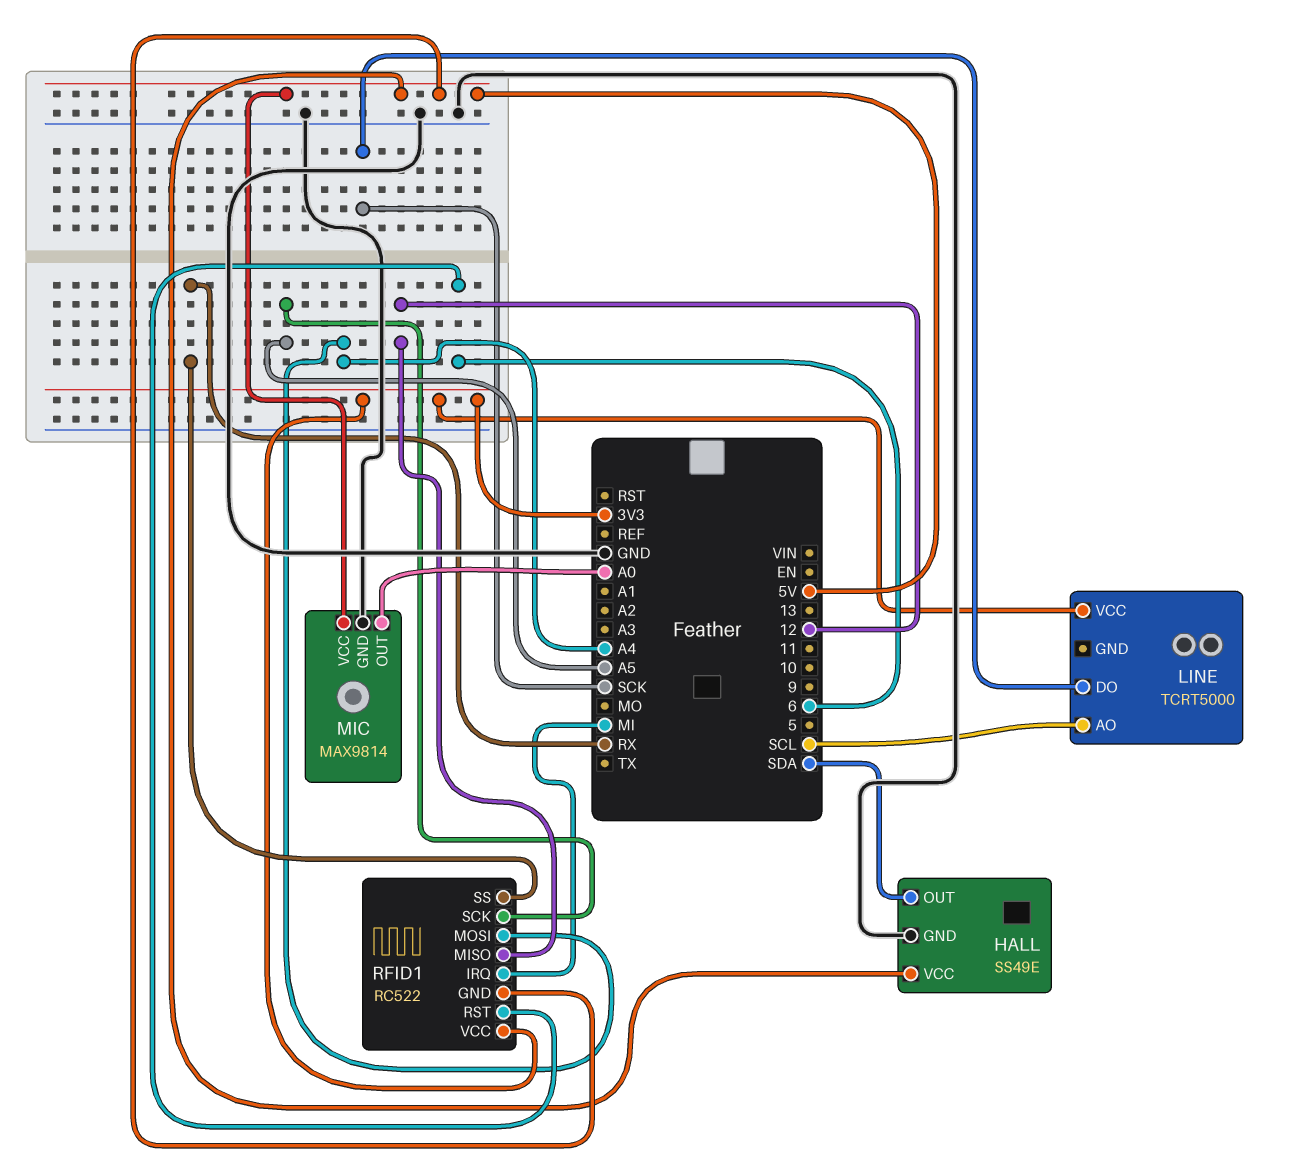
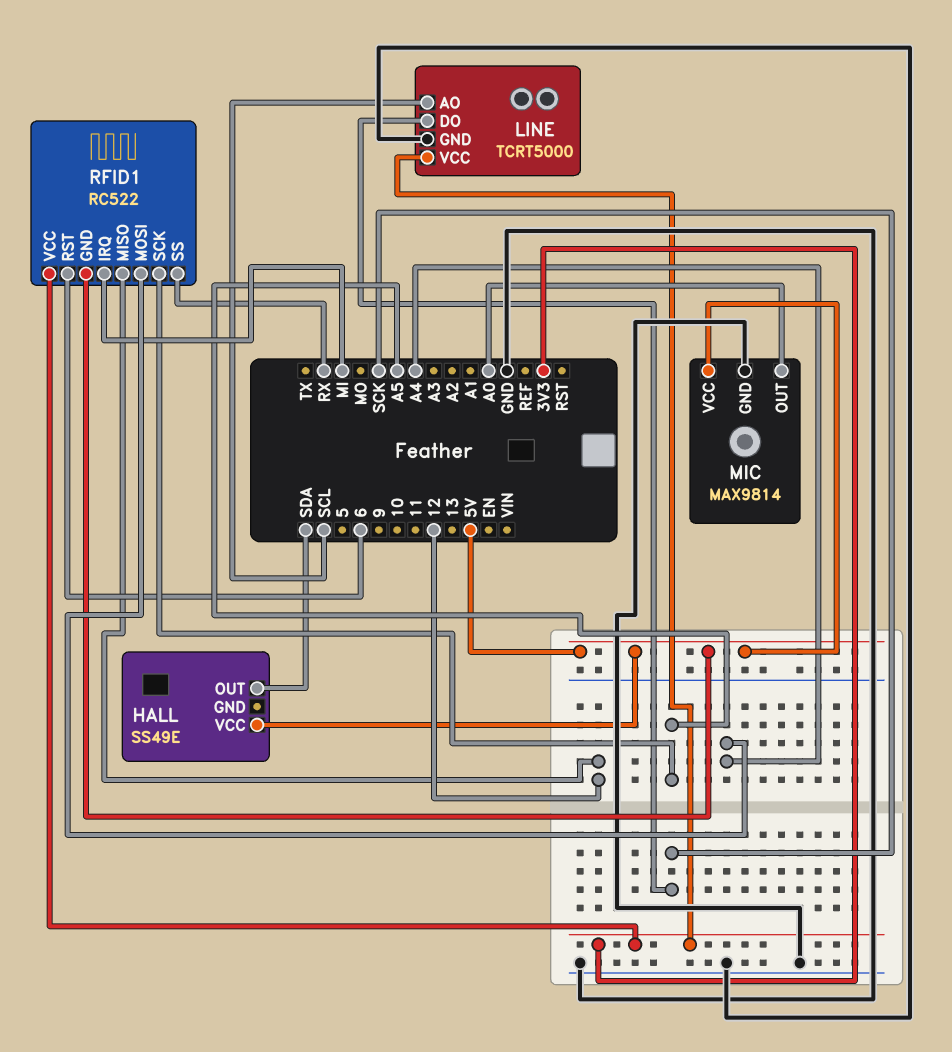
HALL pin GND: GND -> none
LINE pin GND: none -> GND

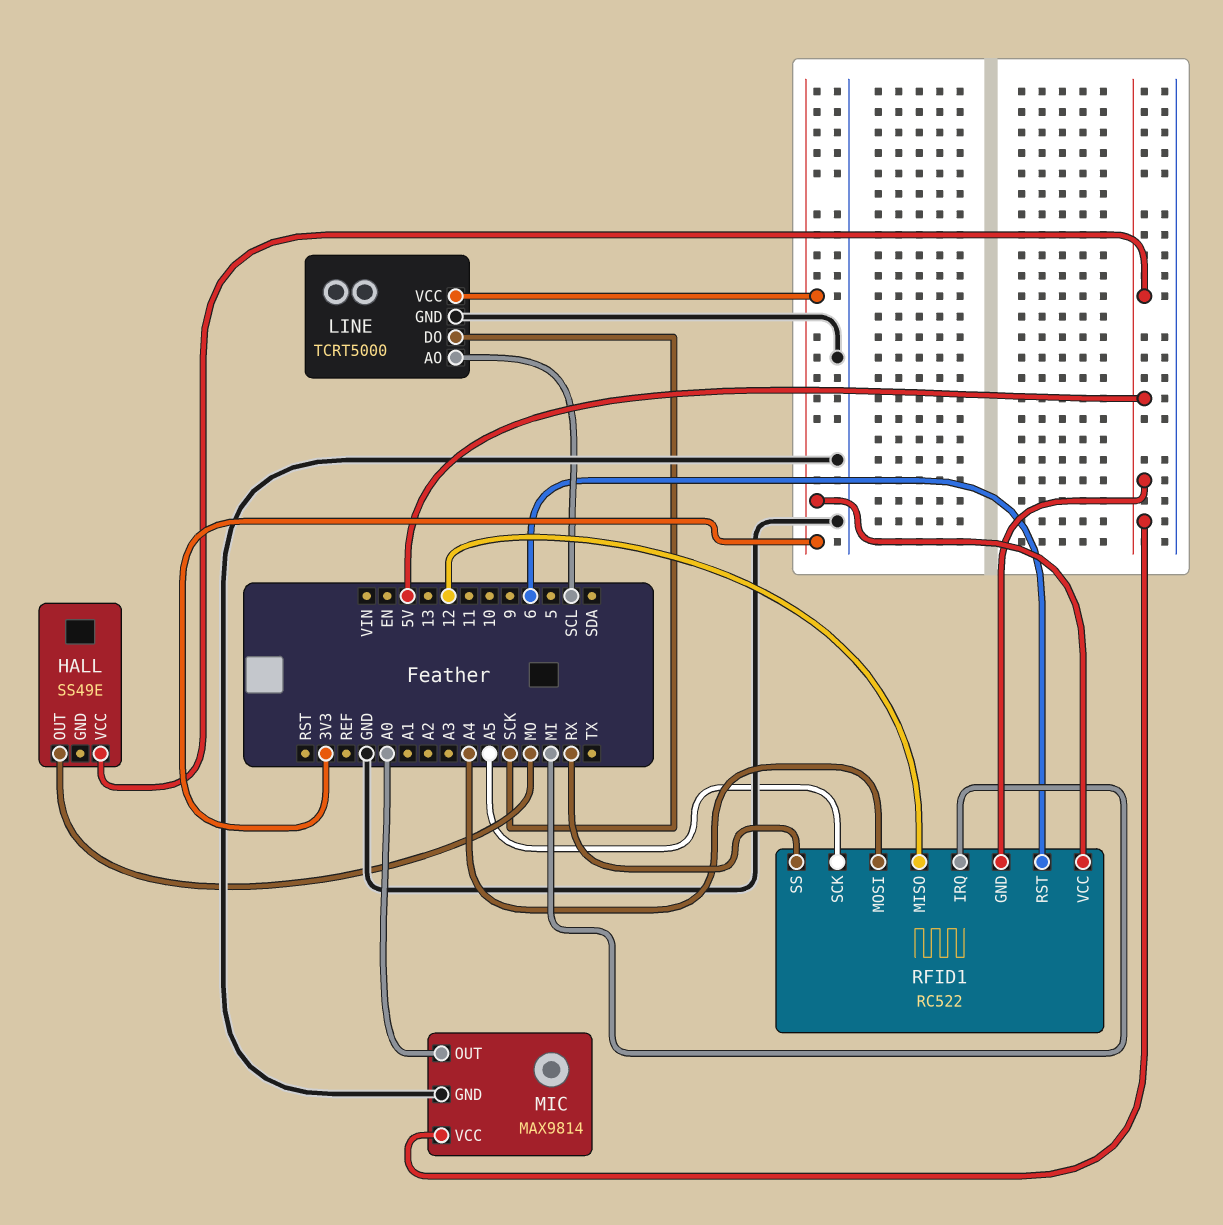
HALL pin OUT: SDA -> MO

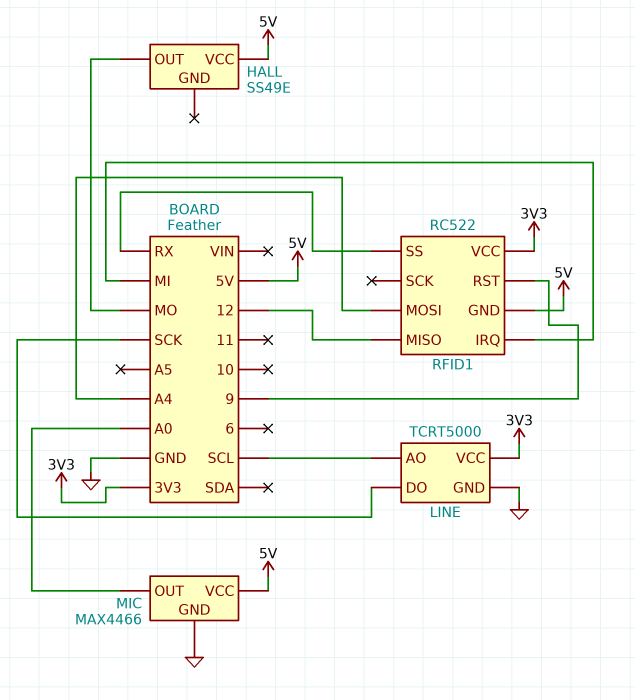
MIC: MAX9814 -> MAX4466
RFID1 pin RST: 6 -> 9
RFID1 pin SCK: A5 -> none

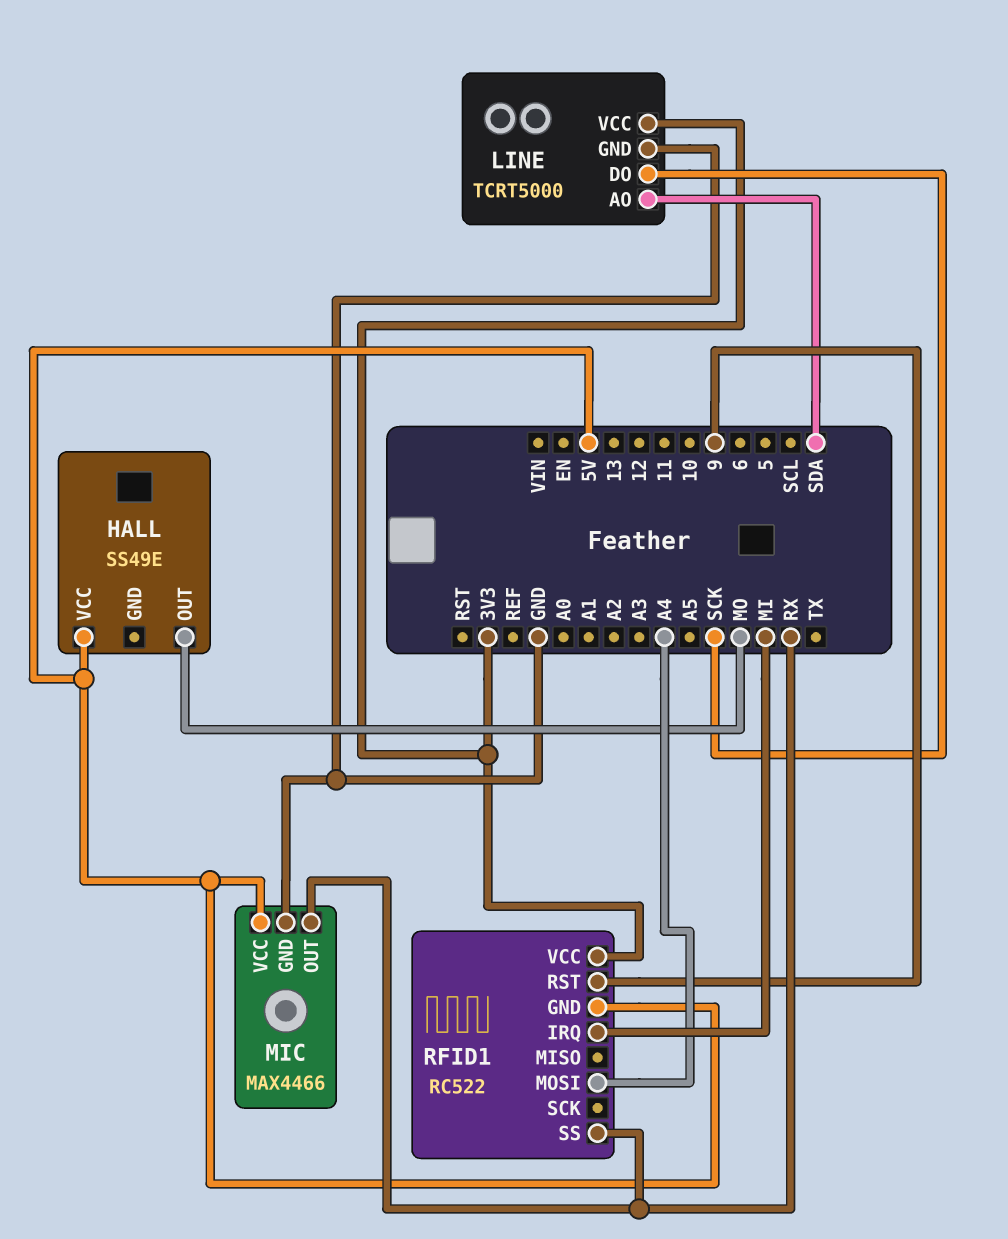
LINE pin AO: SCL -> SDA
MIC pin OUT: A0 -> RX
RFID1 pin MISO: 12 -> none

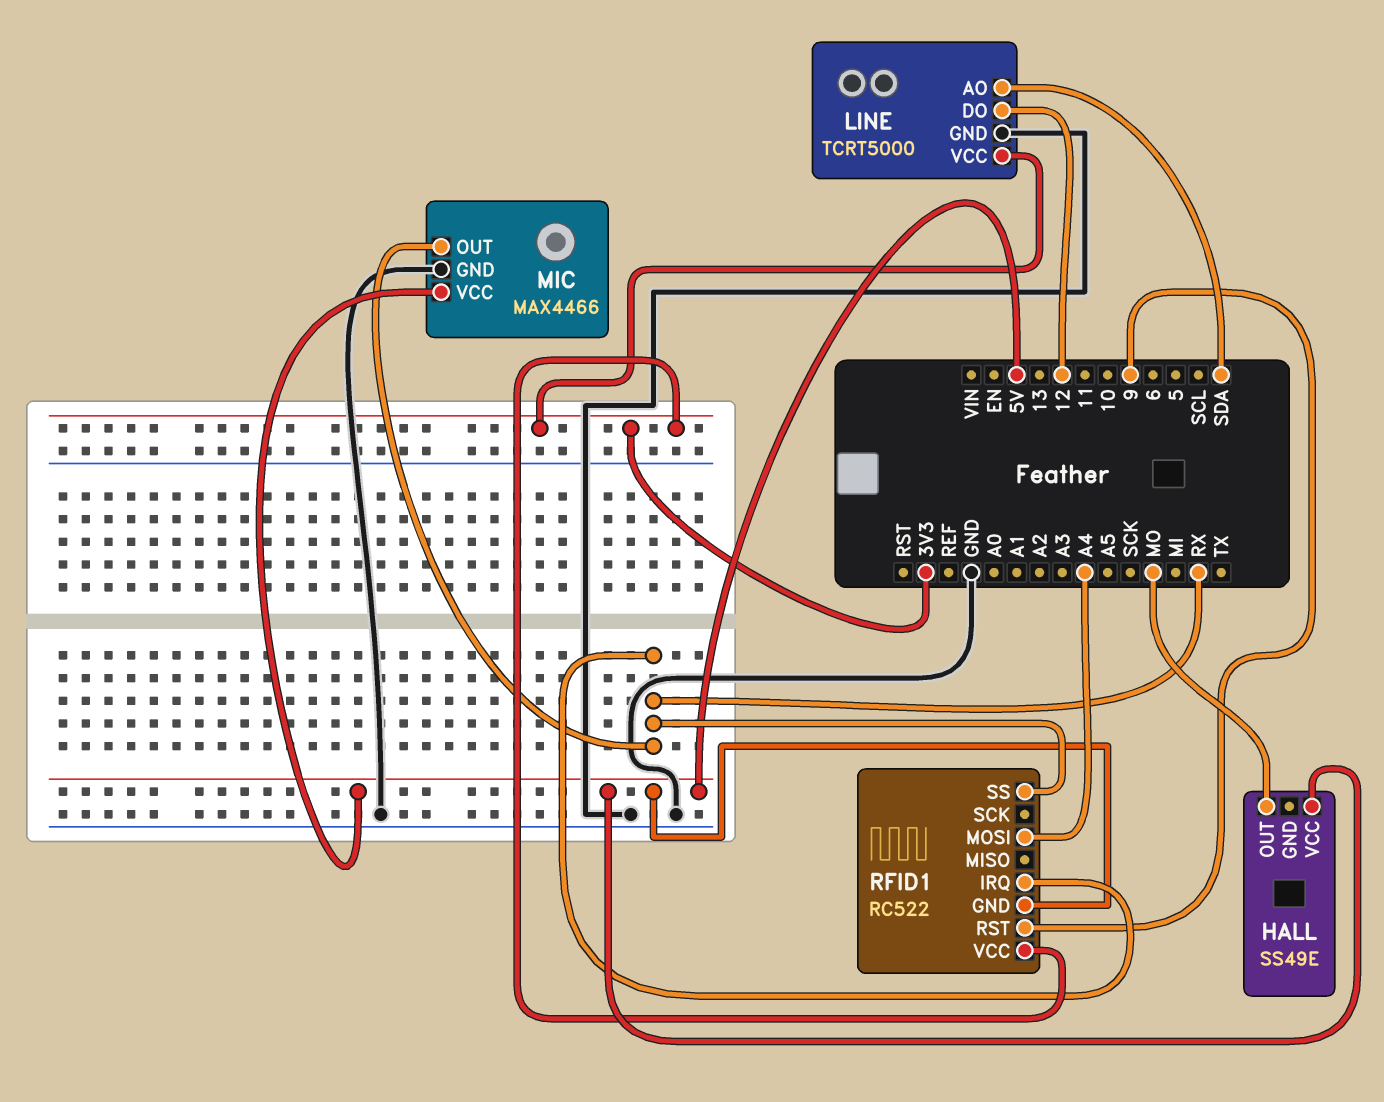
LINE pin DO: SCK -> 12
RFID1 pin IRQ: MI -> RX

